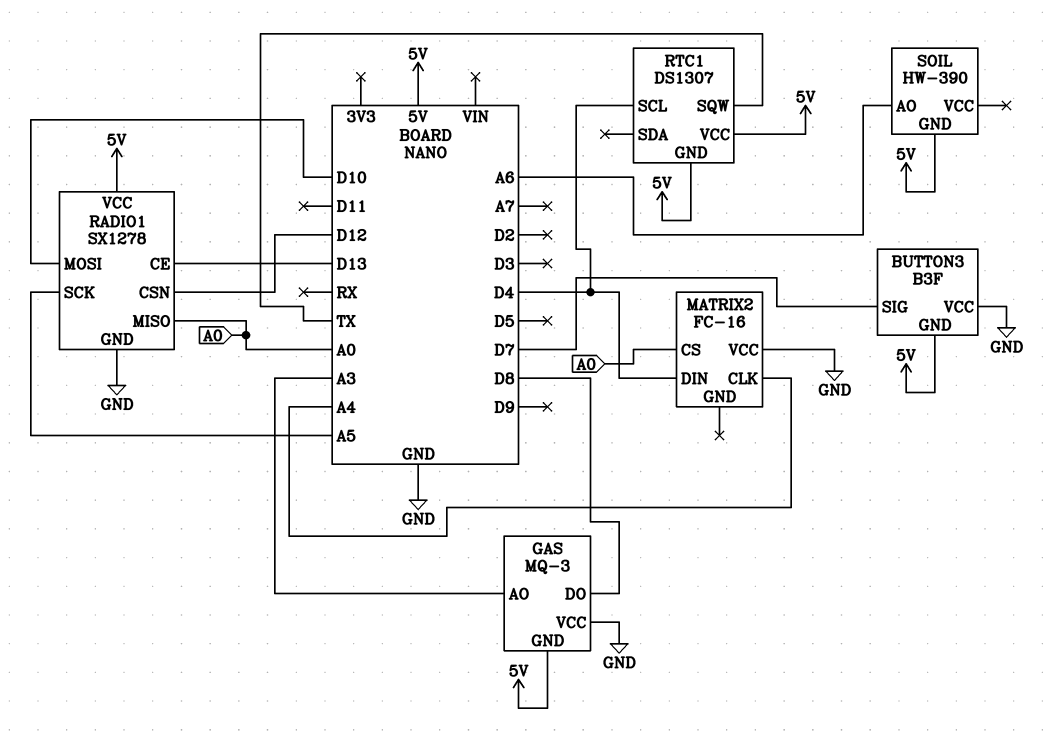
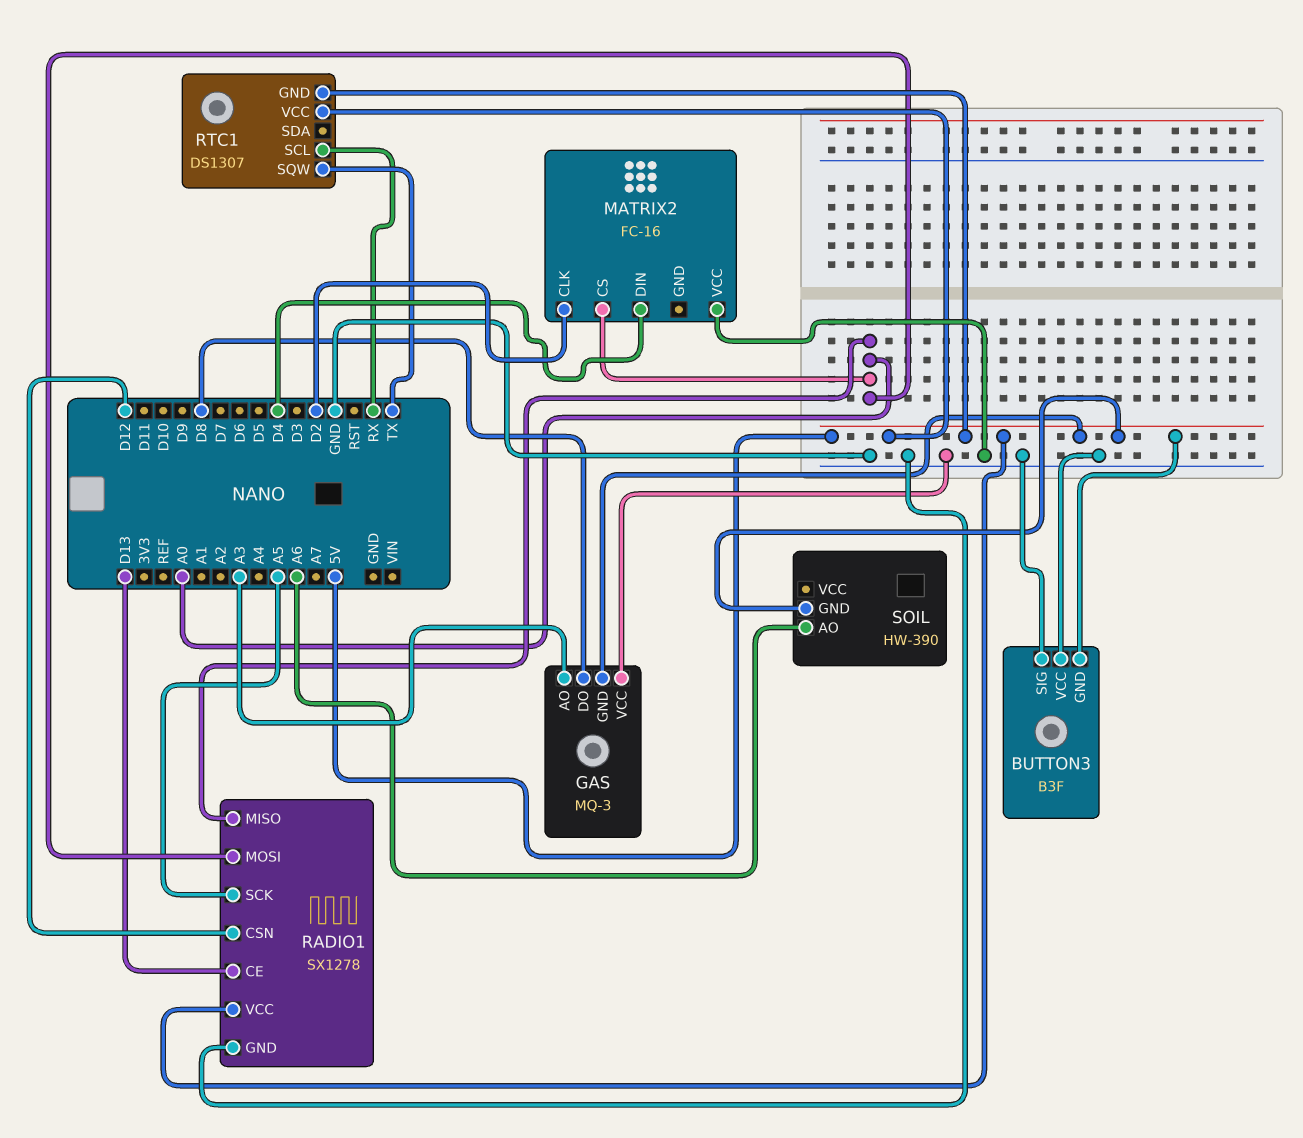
BUTTON3 pin SIG: D7 -> GND
MATRIX2 pin CLK: A4 -> D2
RADIO1 pin MOSI: D10 -> A0
RTC1 pin SCL: D4 -> RX

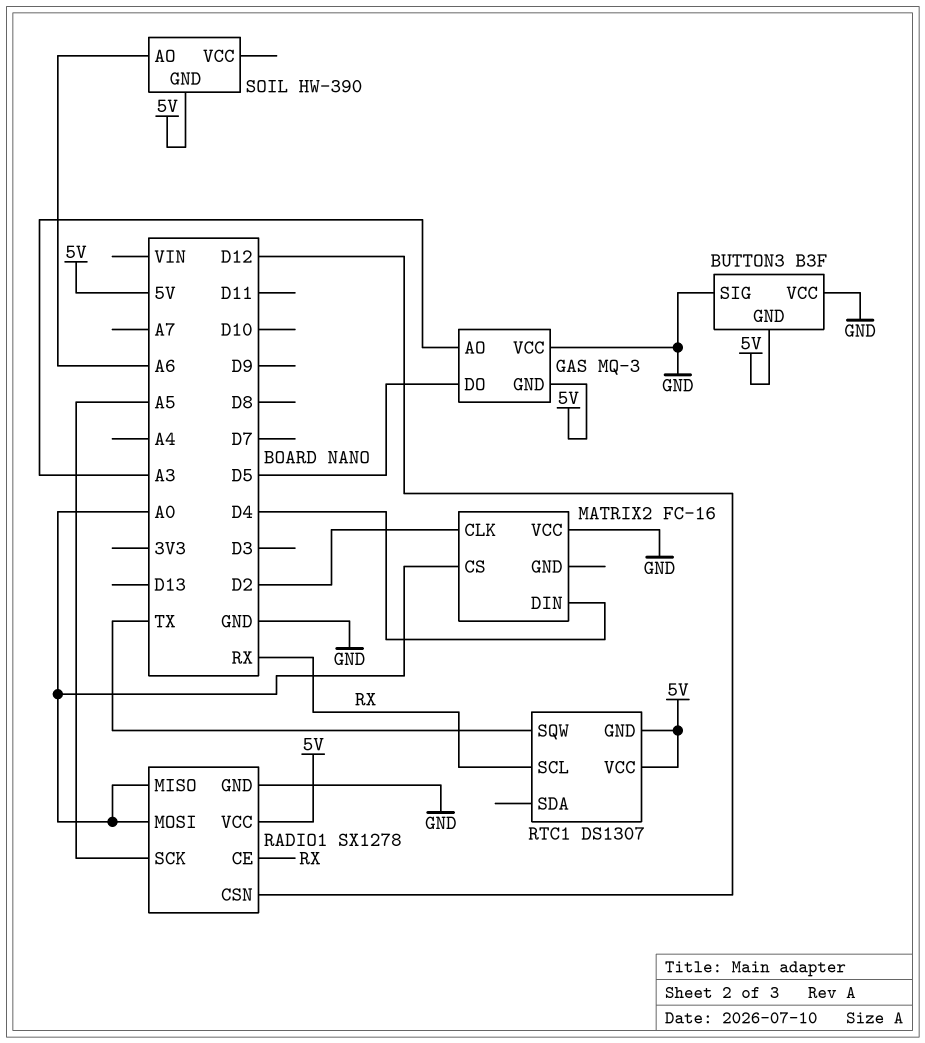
GAS pin DO: D8 -> D5
RADIO1 pin CE: D13 -> RX

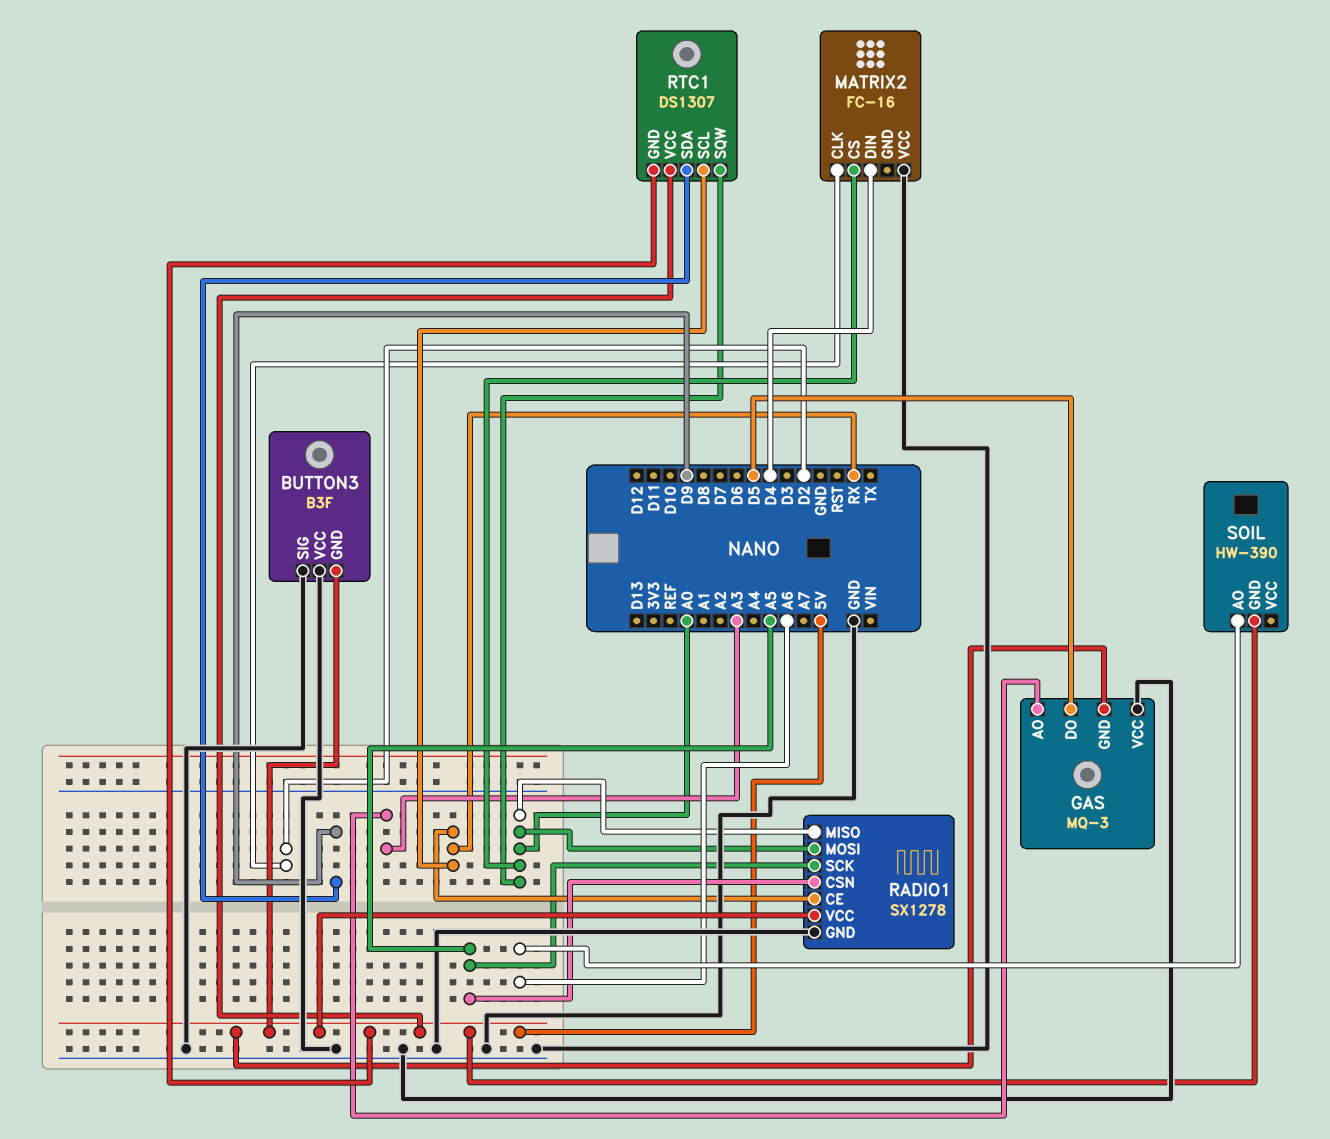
RADIO1 pin CSN: D12 -> A5
RTC1 pin SDA: none -> D9
RTC1 pin SQW: TX -> A0

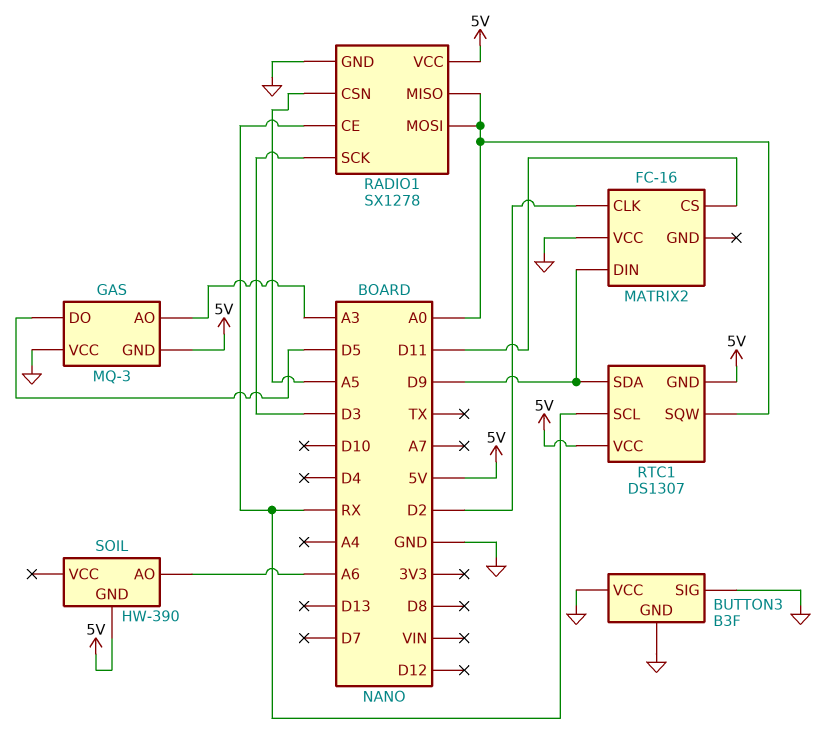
BUTTON3 pin GND: 5V -> GND
MATRIX2 pin CS: A0 -> D11
MATRIX2 pin DIN: D4 -> D9
RADIO1 pin SCK: A5 -> D3

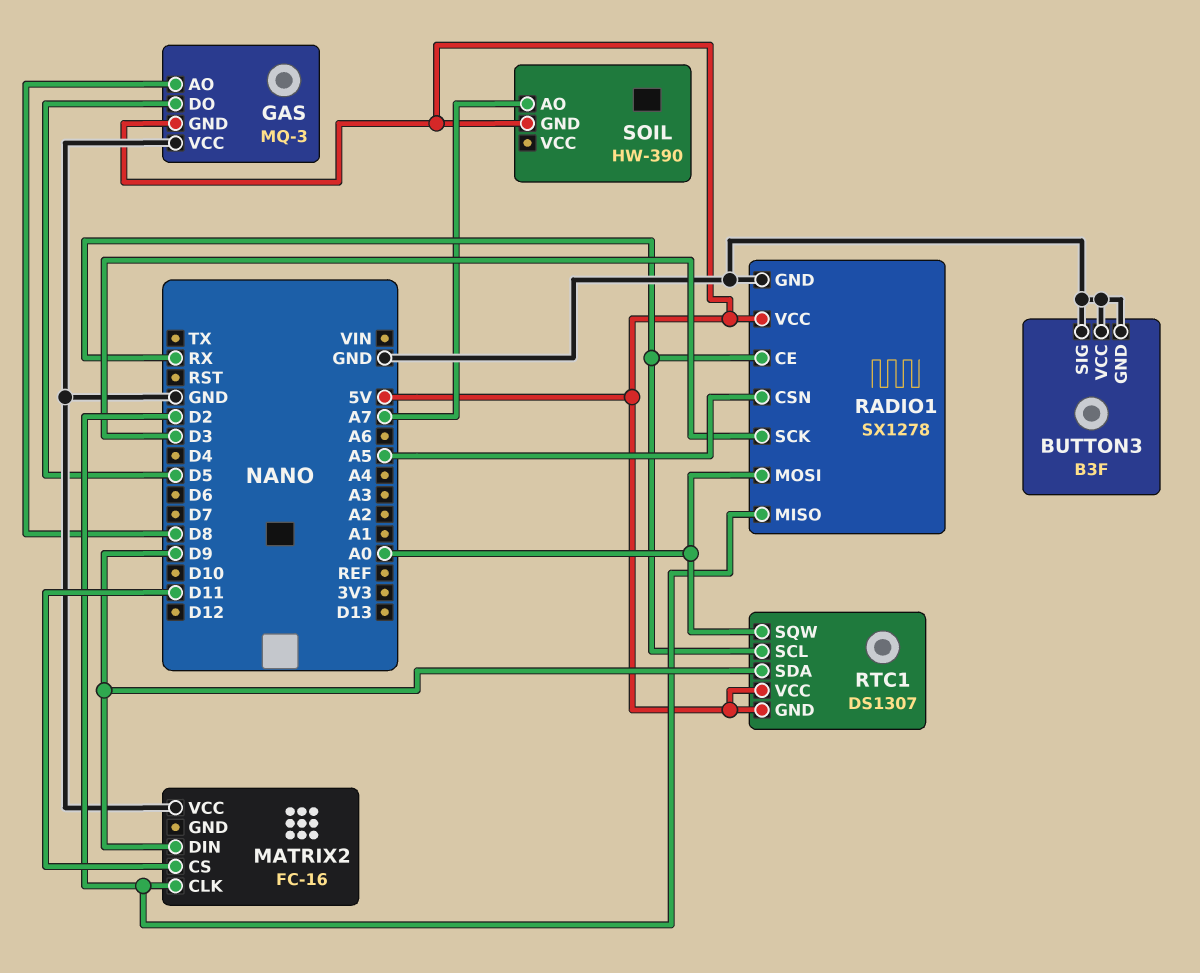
GAS pin AO: A3 -> D8
RADIO1 pin MISO: A0 -> D2
SOIL pin AO: A6 -> A7

